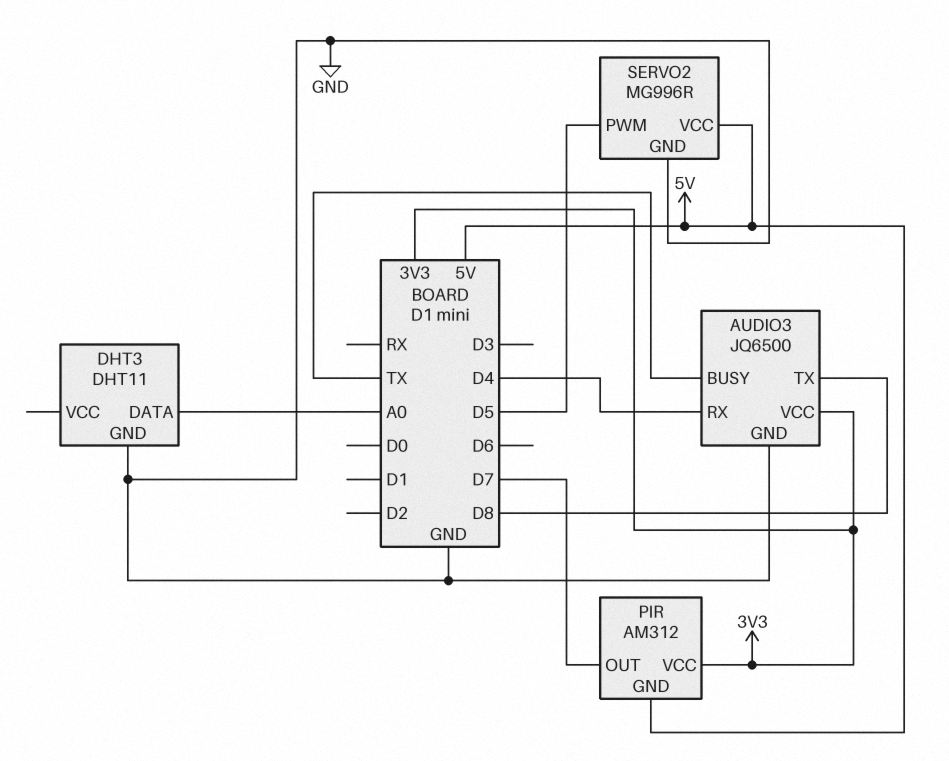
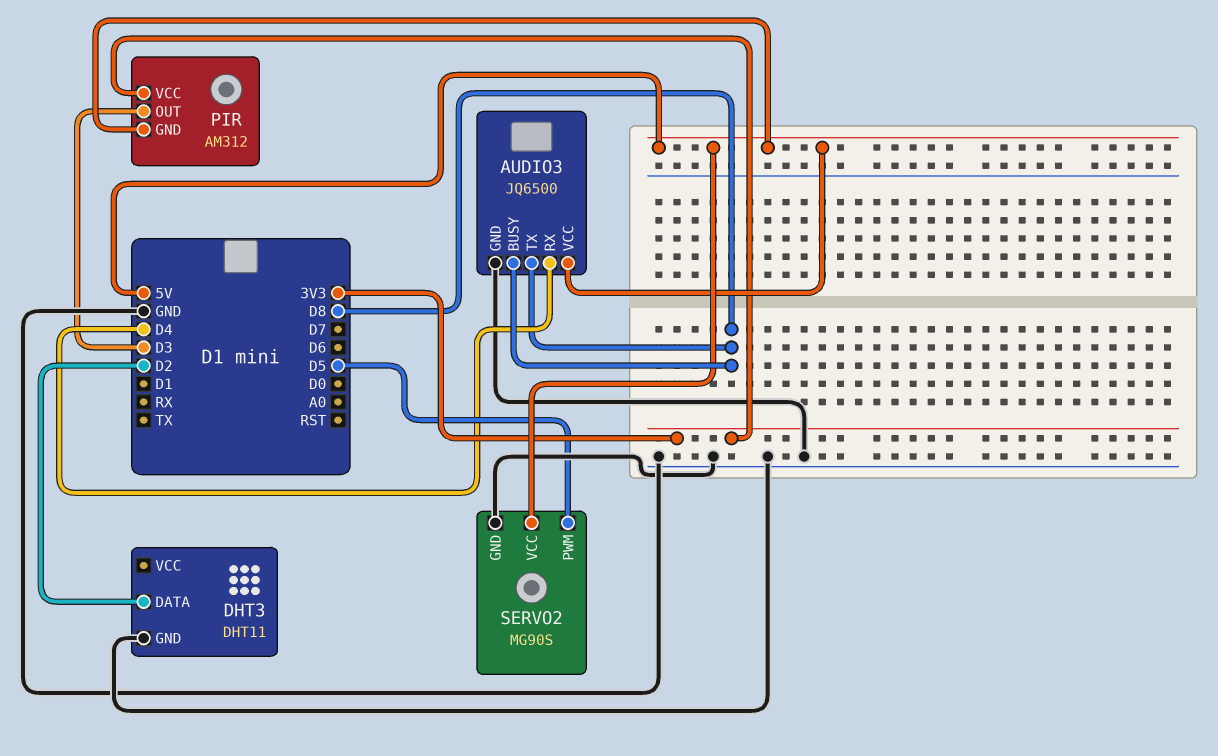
AUDIO3 pin BUSY: TX -> D8
AUDIO3 pin VCC: 3V3 -> 5V
DHT3 pin DATA: A0 -> D2
PIR pin OUT: D7 -> D3
SERVO2: MG996R -> MG90S

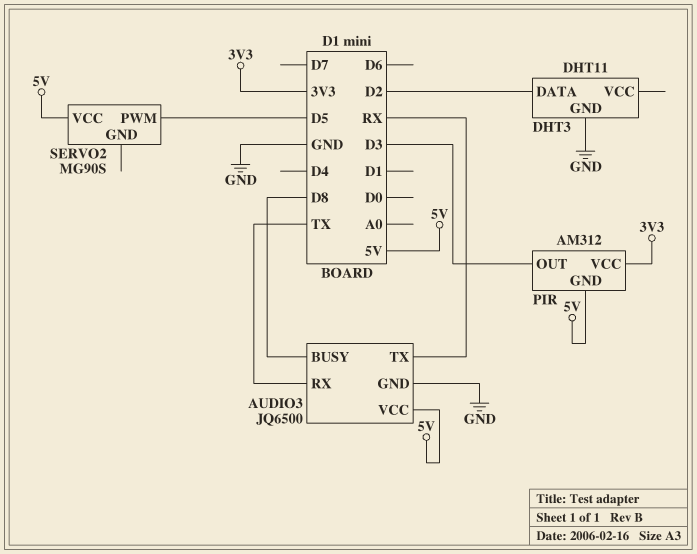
AUDIO3 pin RX: D4 -> TX
AUDIO3 pin TX: D8 -> RX
SERVO2 pin GND: GND -> none

